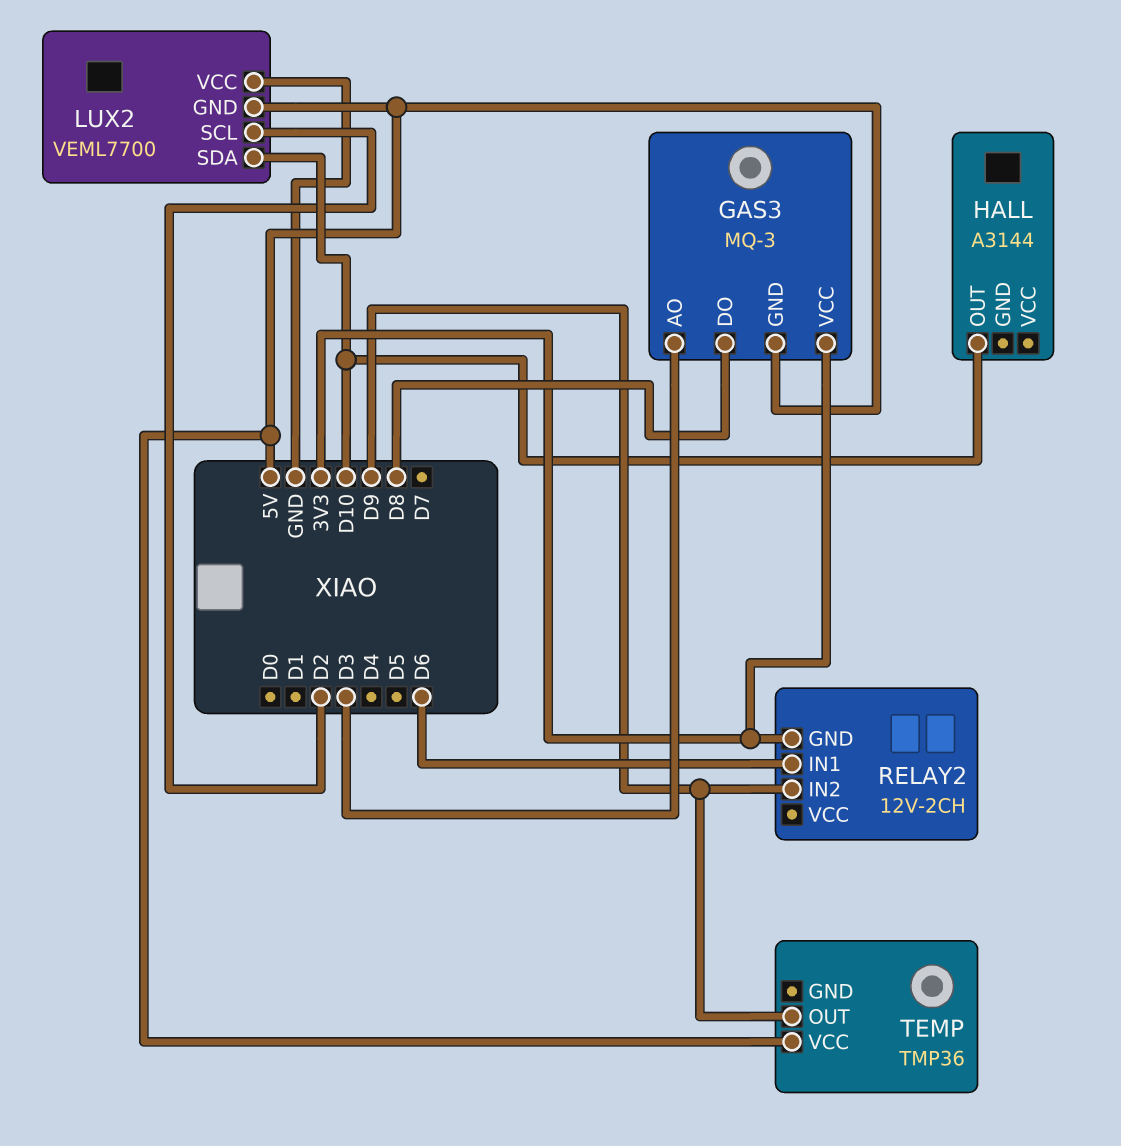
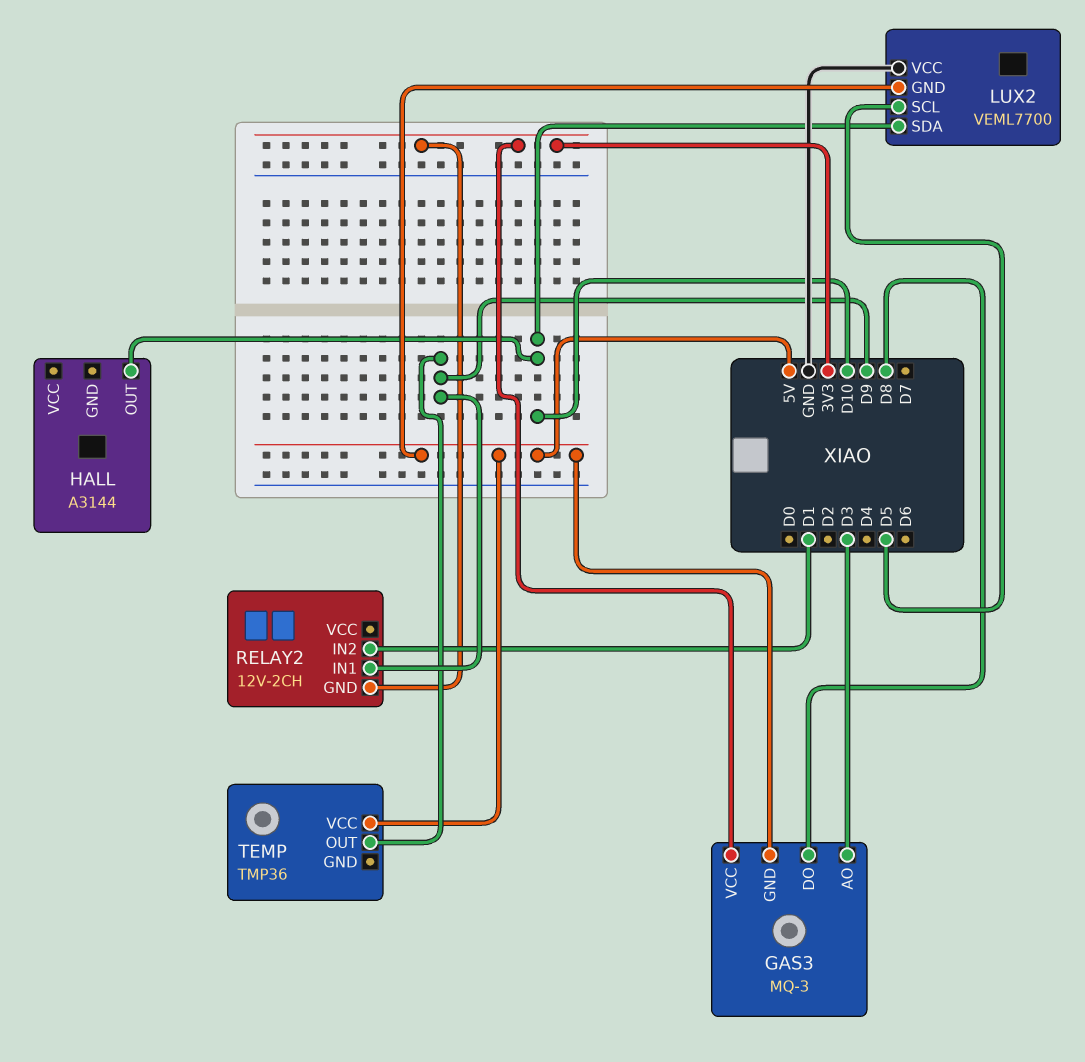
LUX2 pin SCL: D2 -> D5
RELAY2 pin IN1: D6 -> D9
RELAY2 pin IN2: D9 -> D1

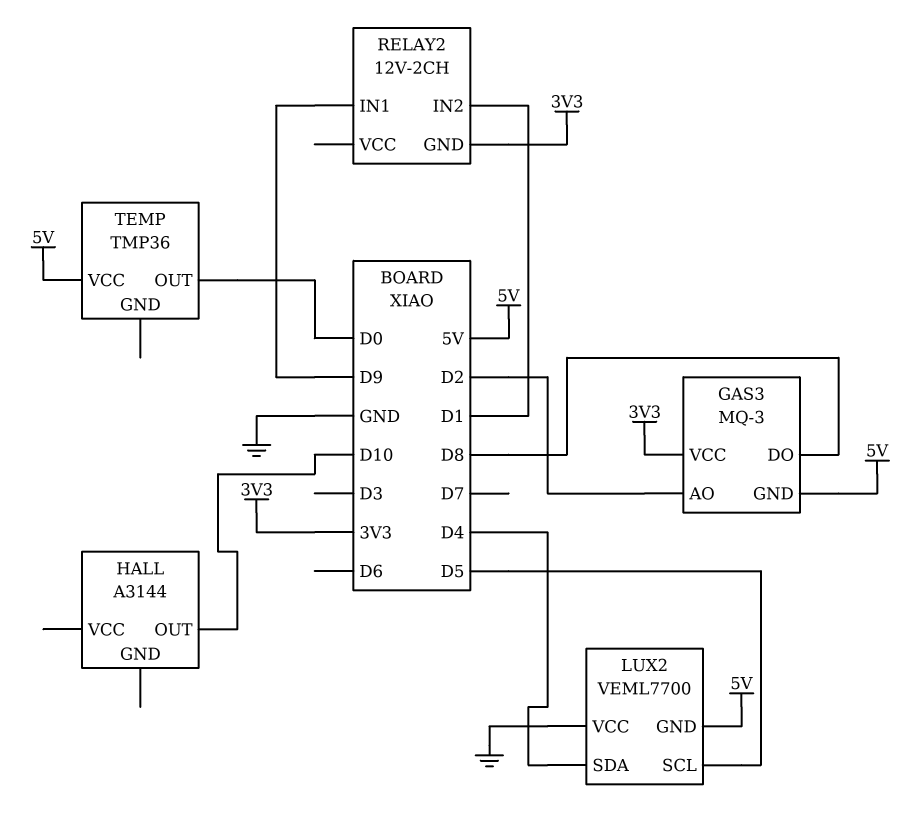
GAS3 pin AO: D3 -> D2
LUX2 pin SDA: D10 -> D4
TEMP pin OUT: D9 -> D0

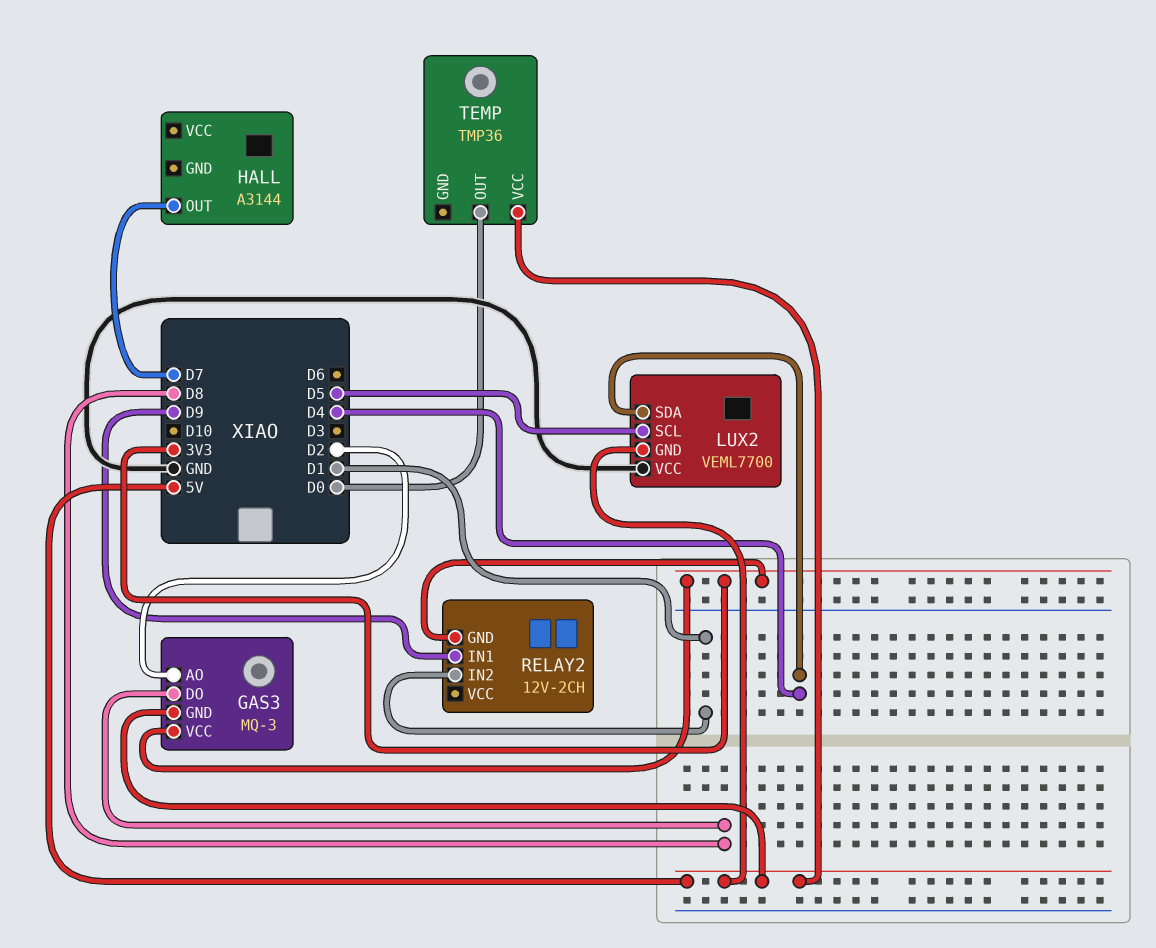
HALL pin OUT: D10 -> D7

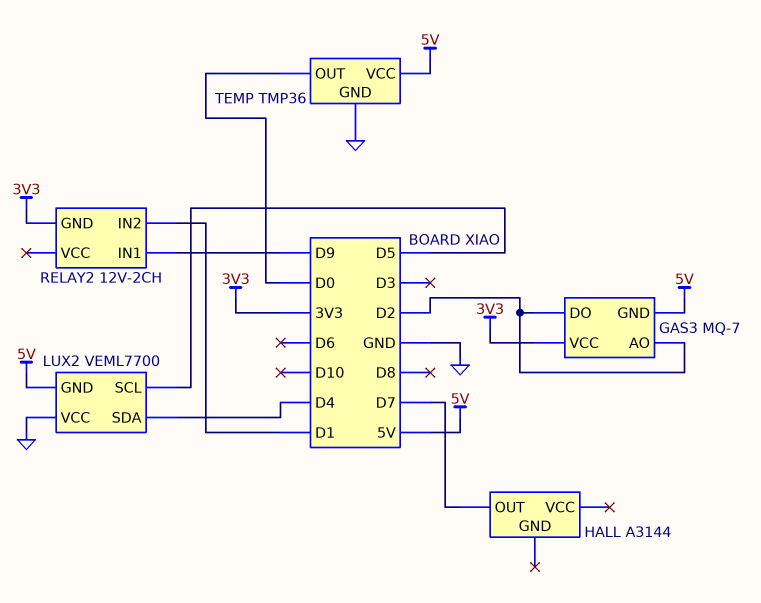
GAS3: MQ-3 -> MQ-7
GAS3 pin DO: D8 -> D2
TEMP pin GND: none -> GND

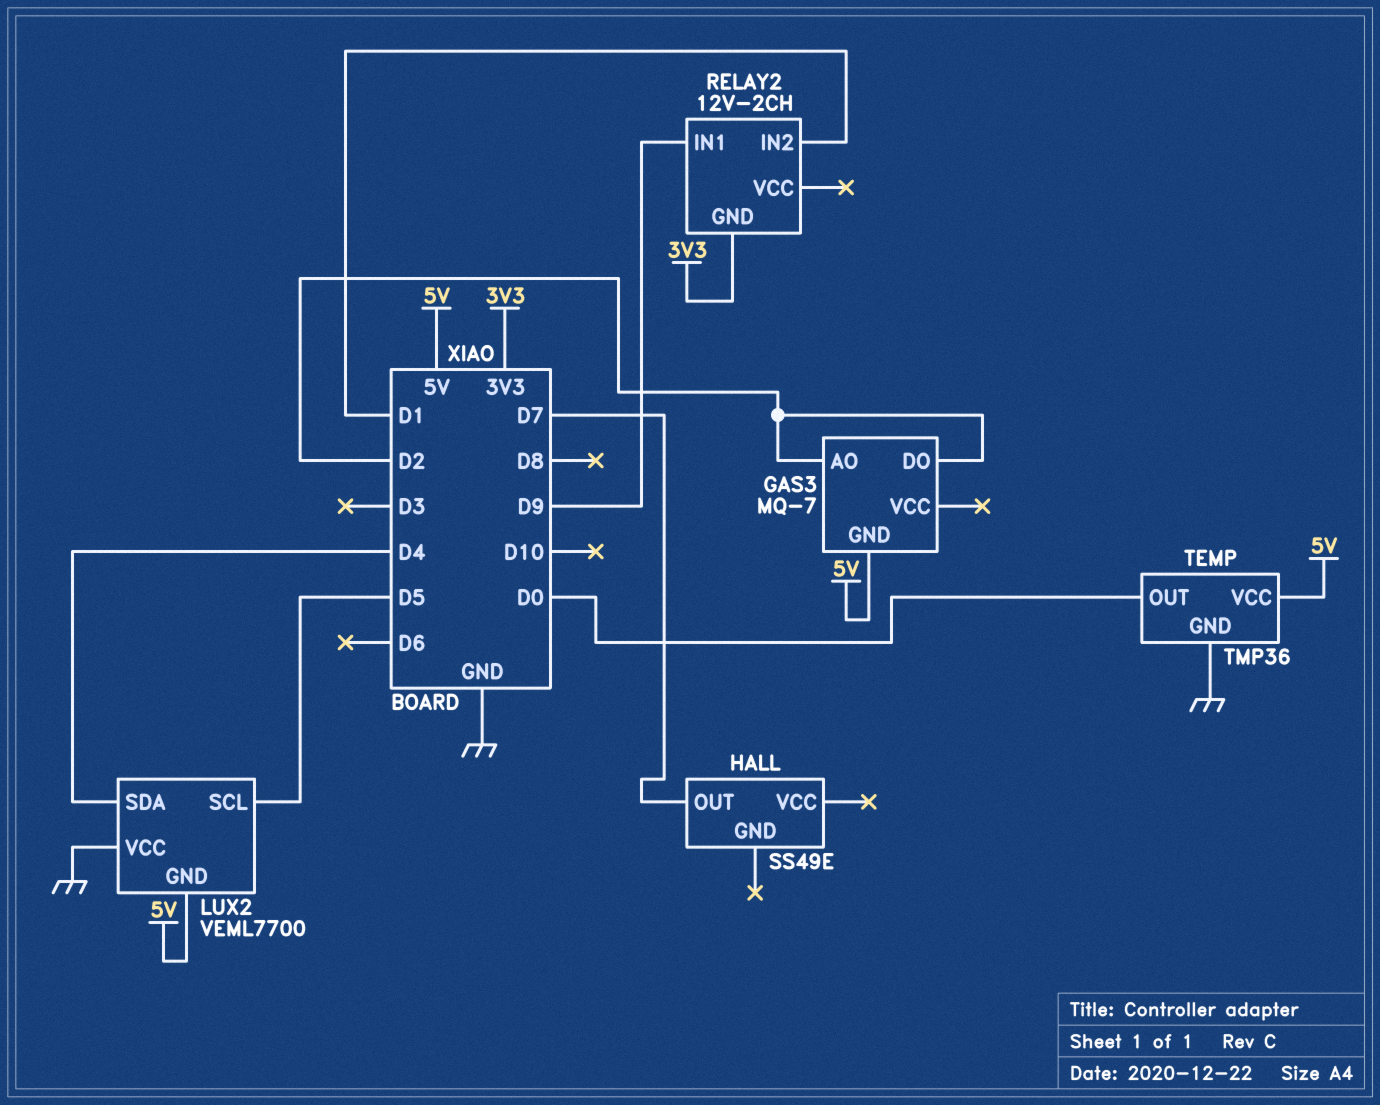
GAS3 pin VCC: 3V3 -> none
HALL: A3144 -> SS49E

